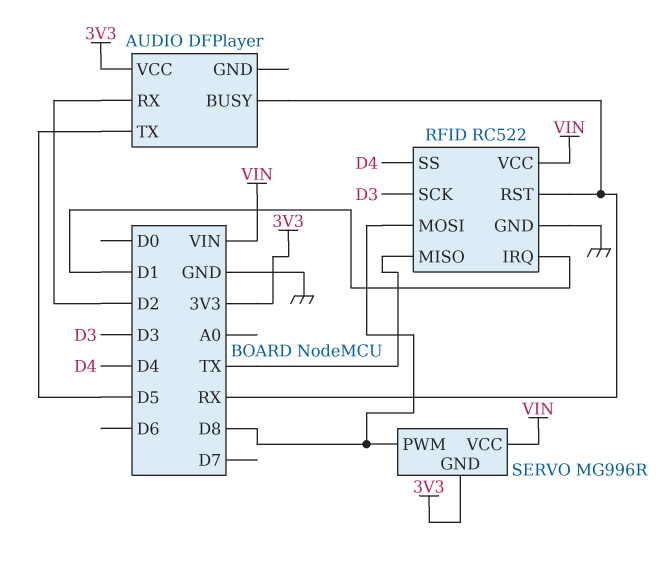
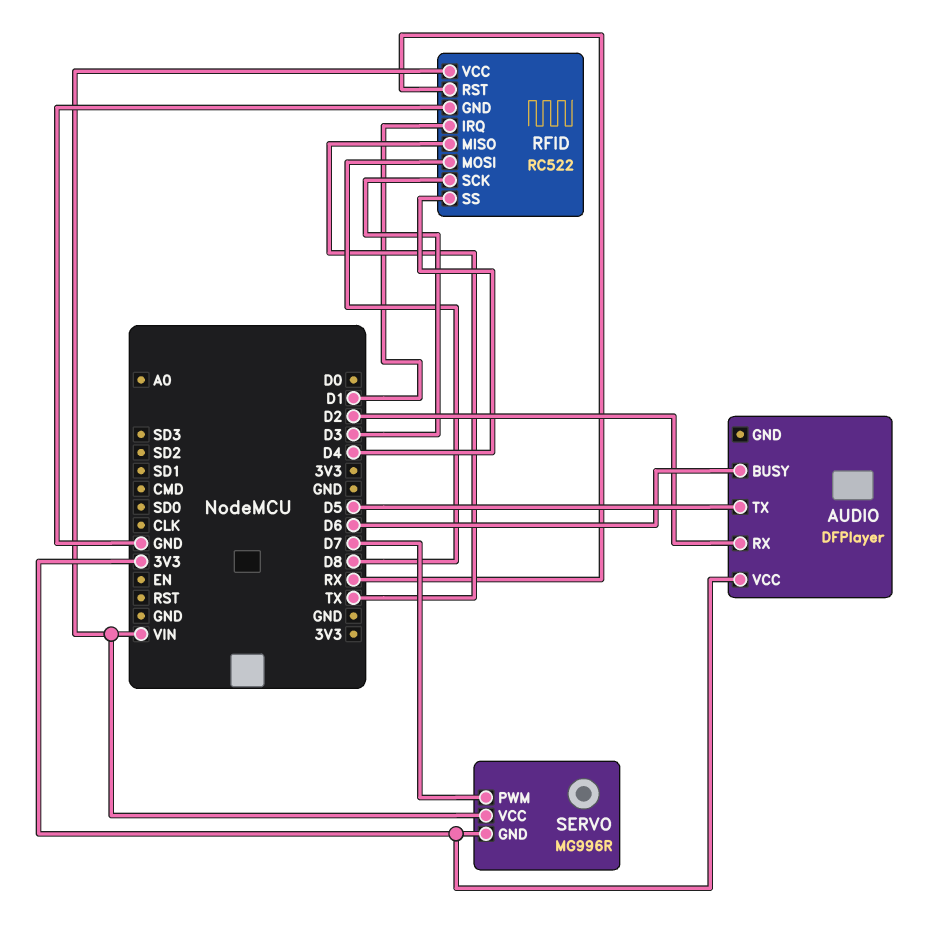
AUDIO pin BUSY: RX -> D6
SERVO pin PWM: D8 -> D7

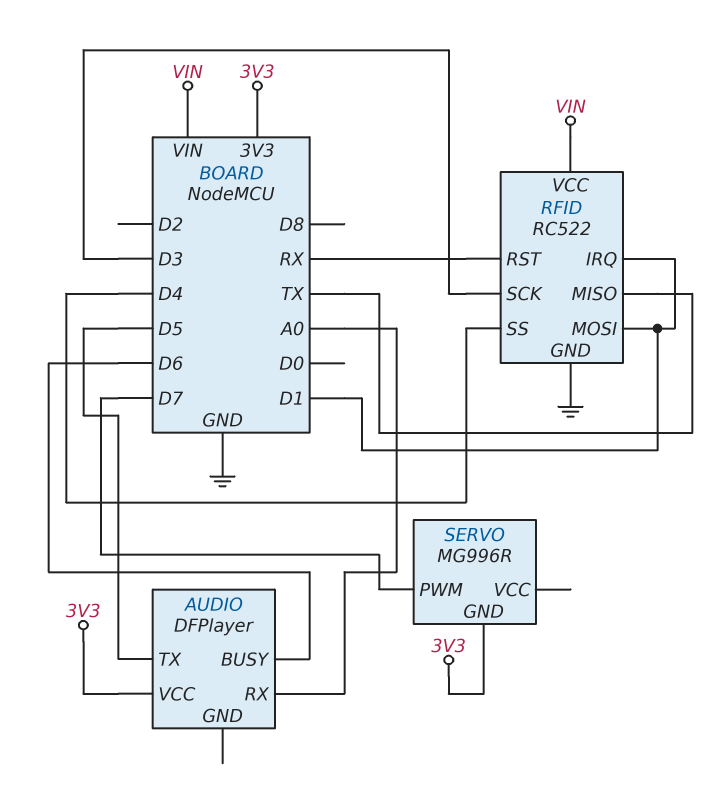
AUDIO pin RX: D2 -> A0
RFID pin MOSI: D8 -> D1
SERVO pin VCC: VIN -> none

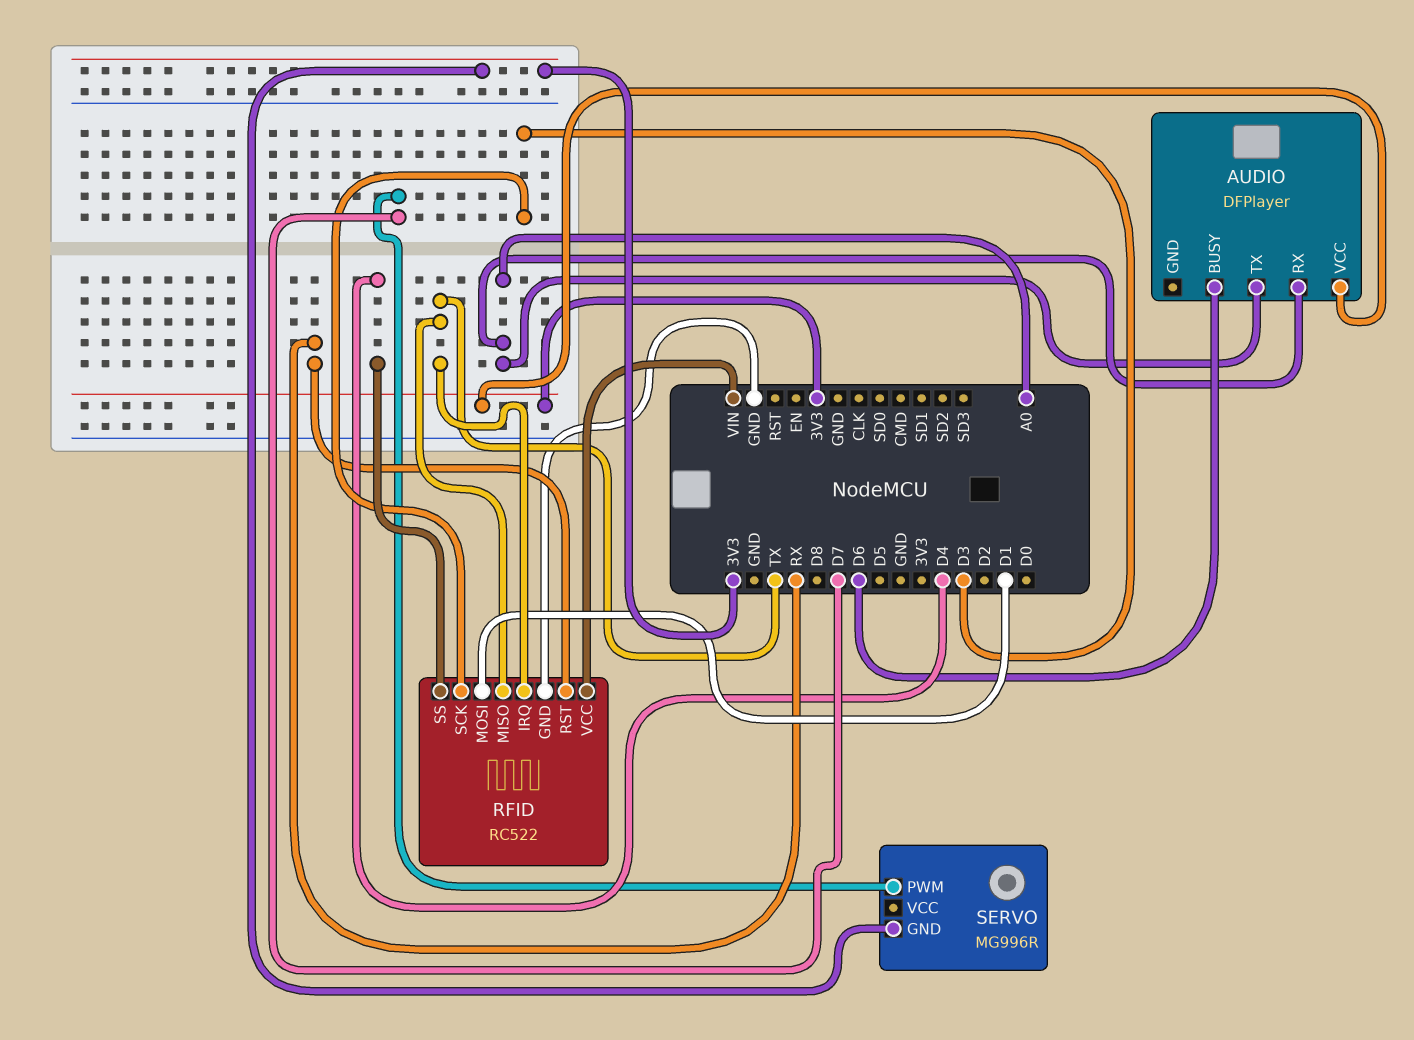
AUDIO pin TX: D5 -> A0
RFID pin IRQ: D1 -> TX

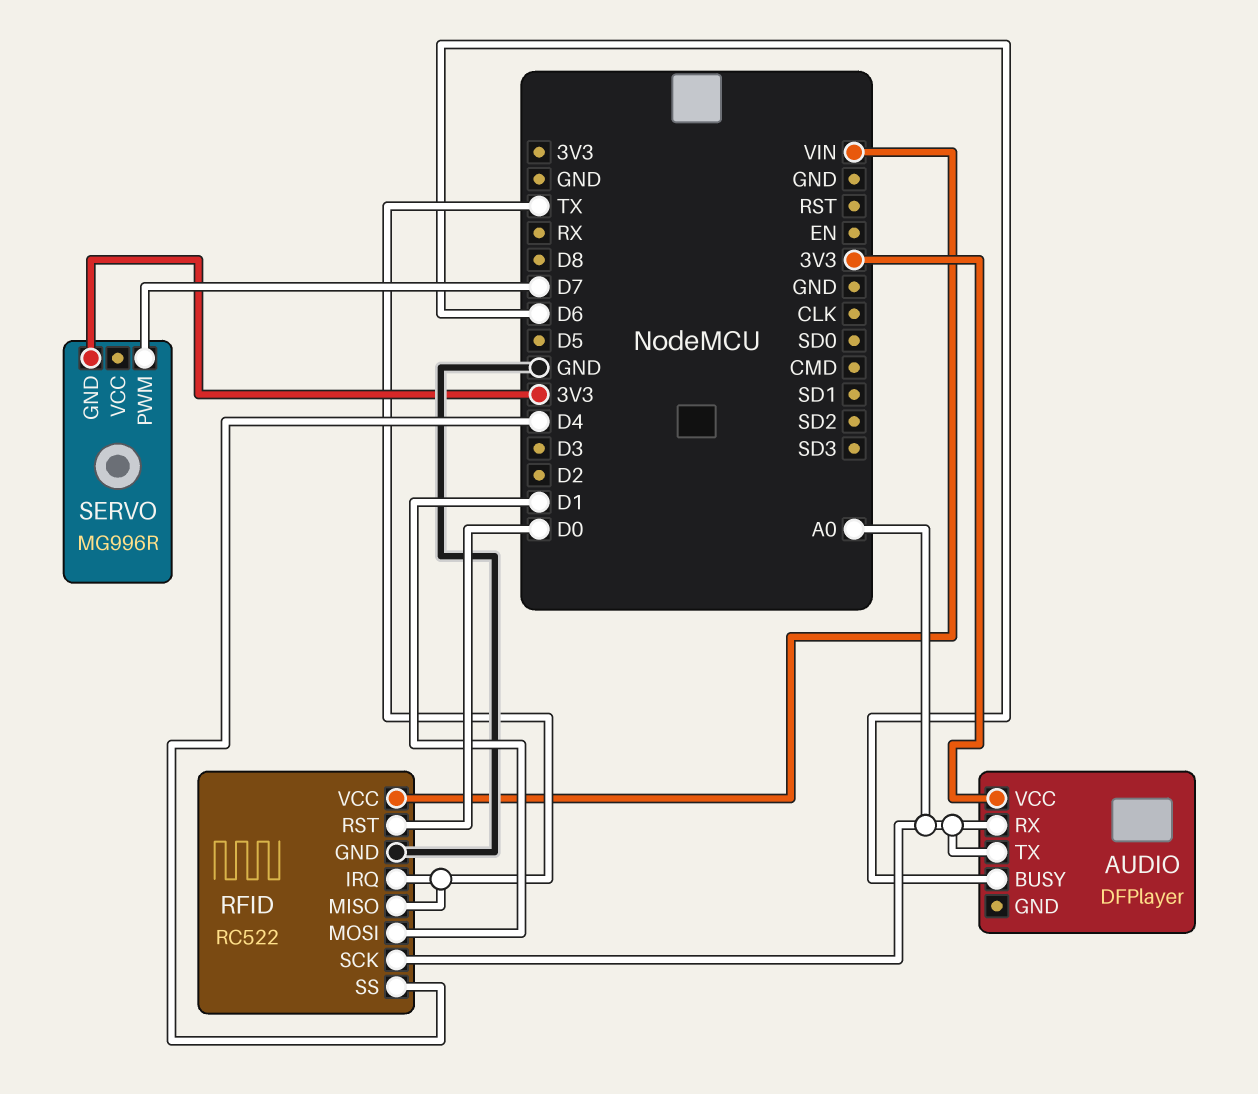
RFID pin RST: RX -> D0
RFID pin SCK: D3 -> A0

